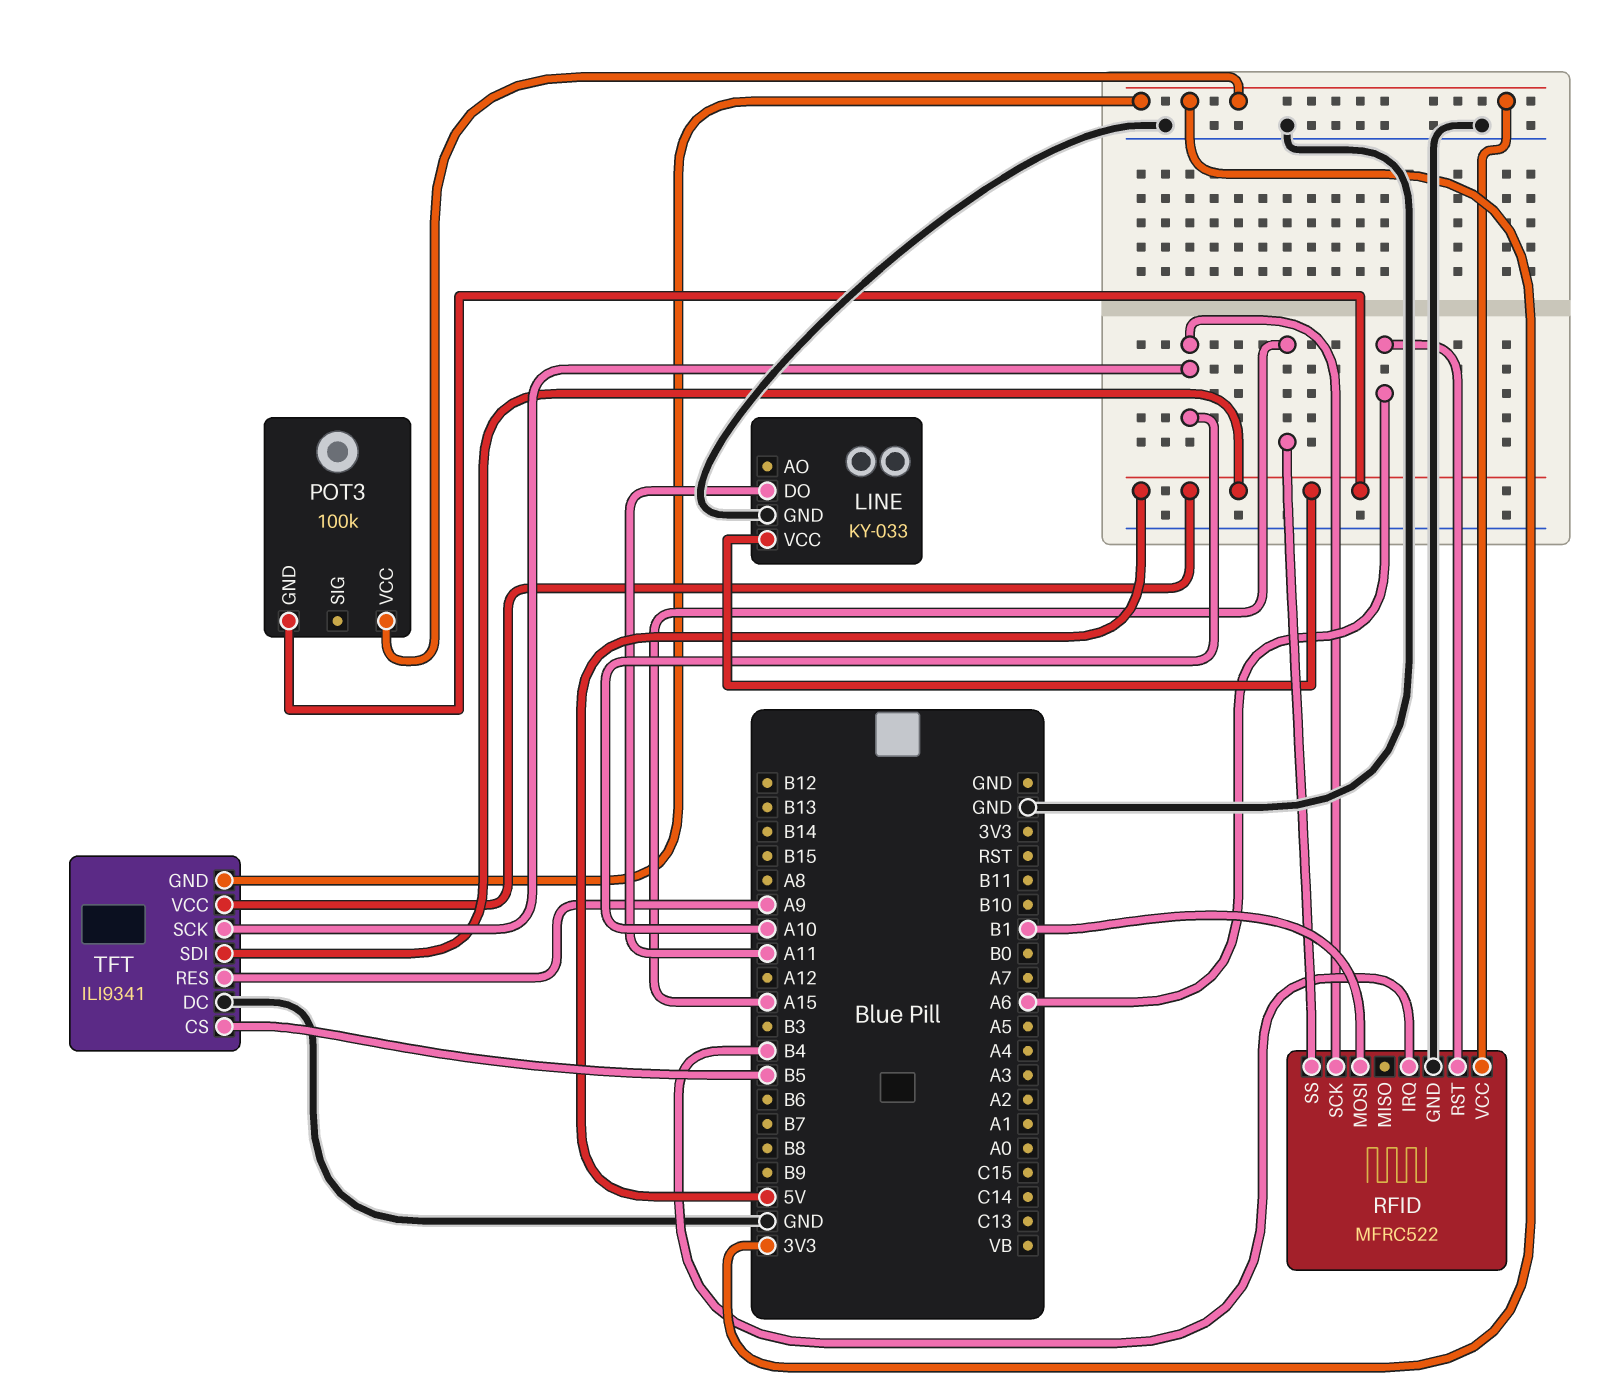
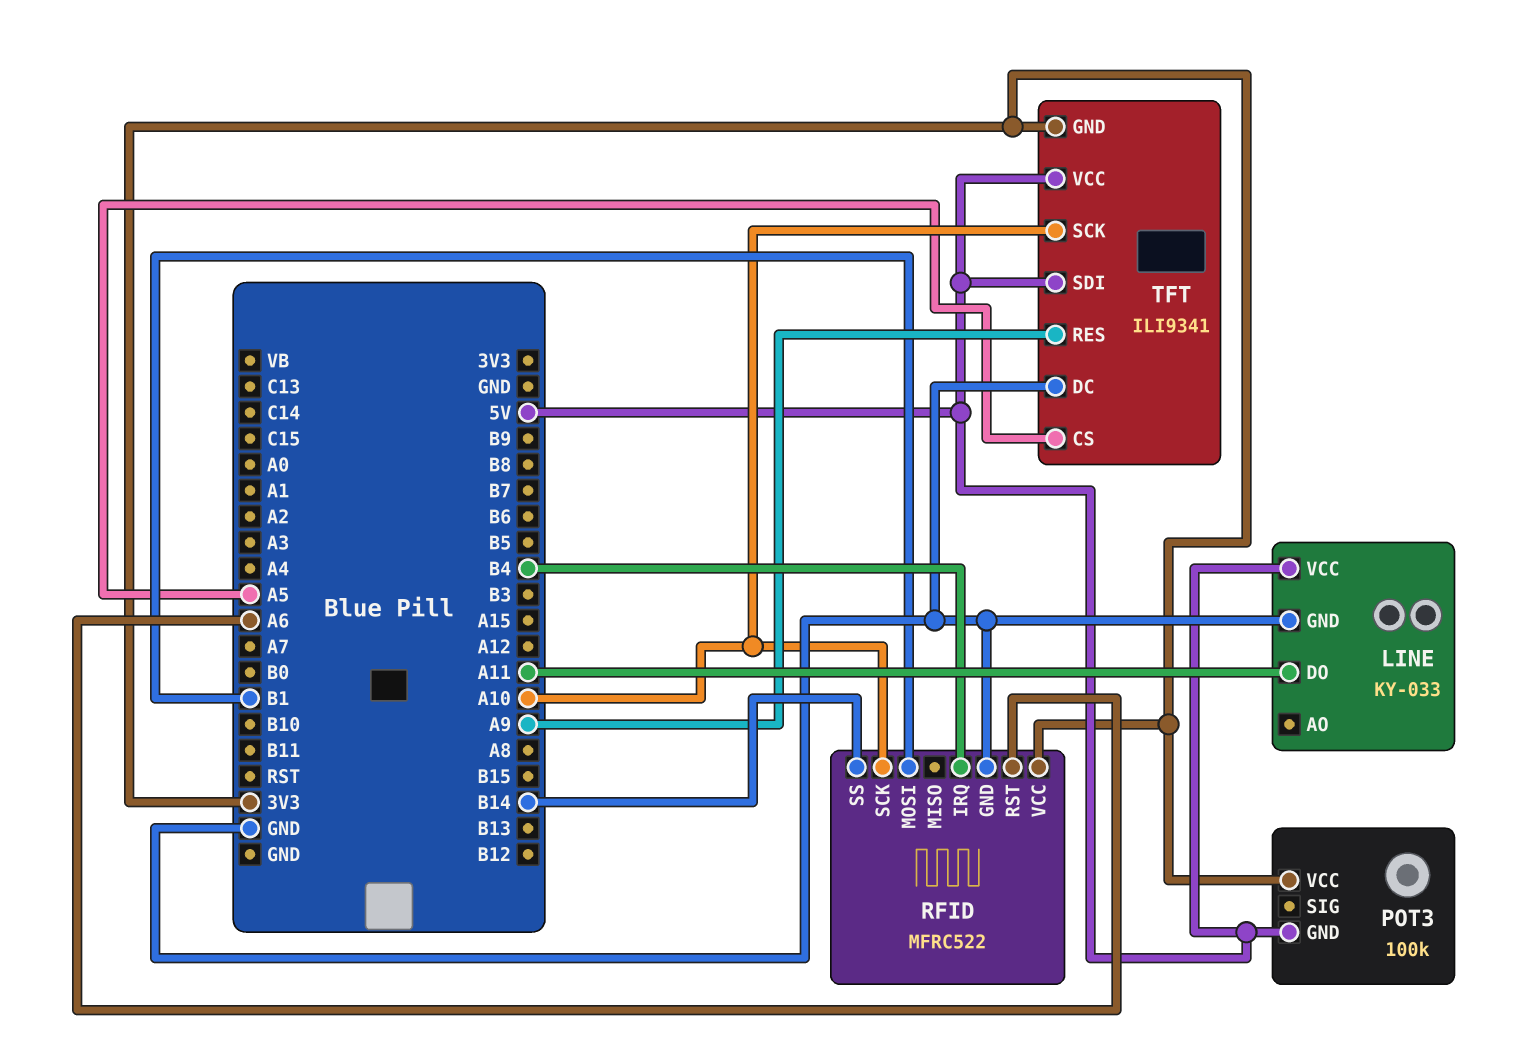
RFID pin SS: A15 -> B14
TFT pin CS: B5 -> A5

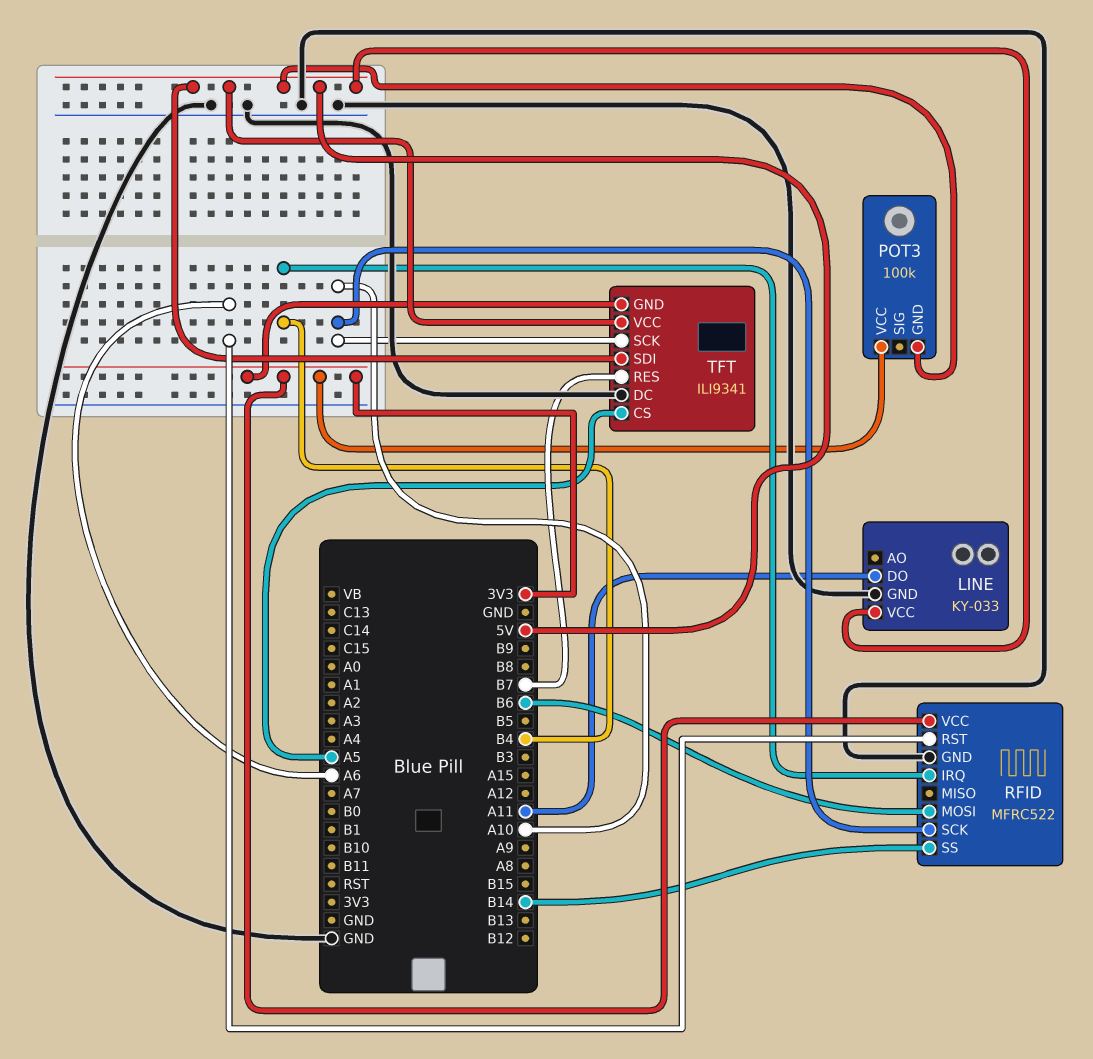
RFID pin MOSI: B1 -> B6
TFT pin RES: A9 -> B7

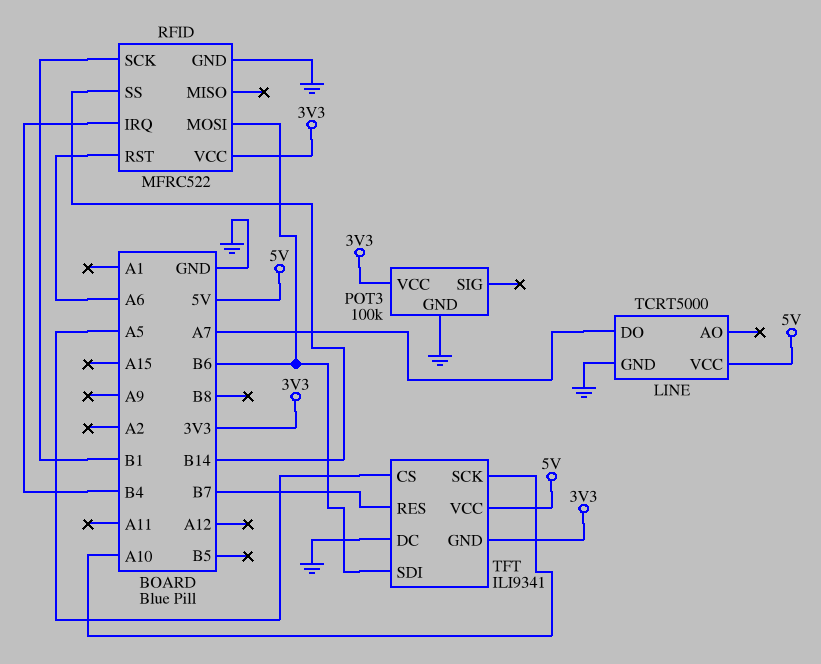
LINE: KY-033 -> TCRT5000
LINE pin DO: A11 -> A7
POT3 pin GND: 5V -> GND
RFID pin SCK: A10 -> B1
TFT pin SDI: 5V -> B6

